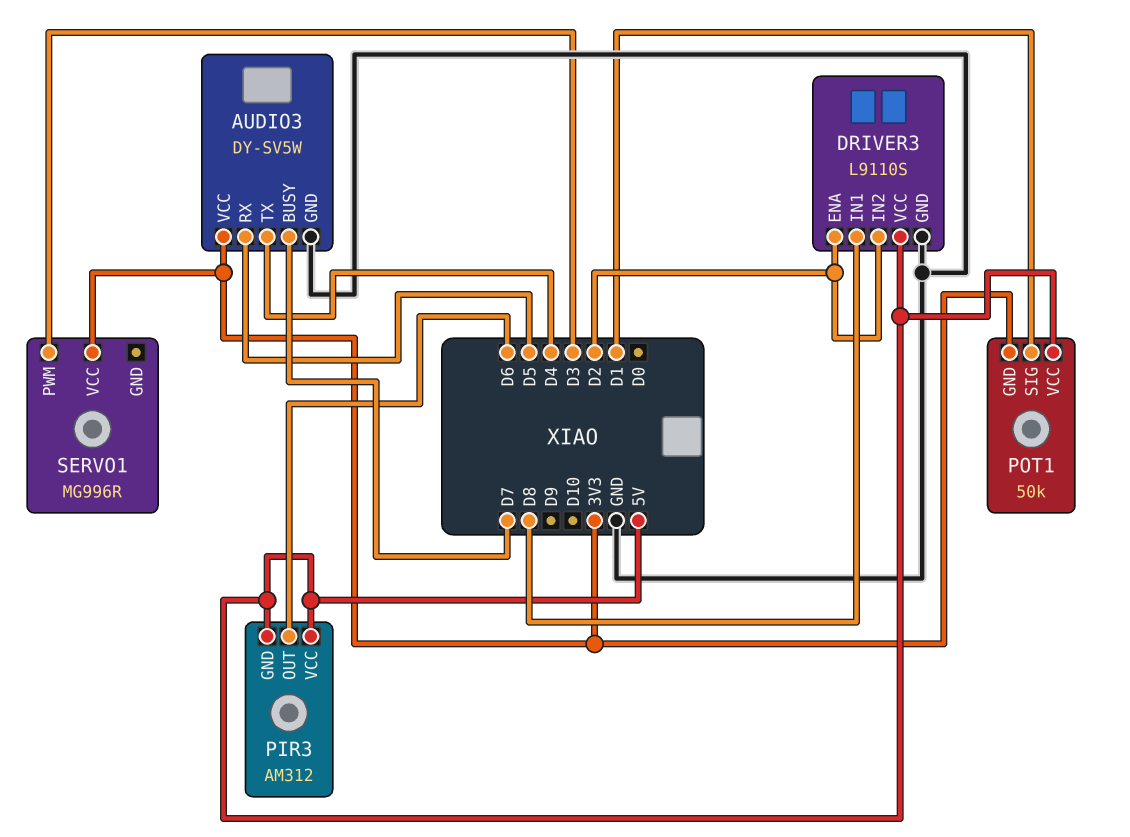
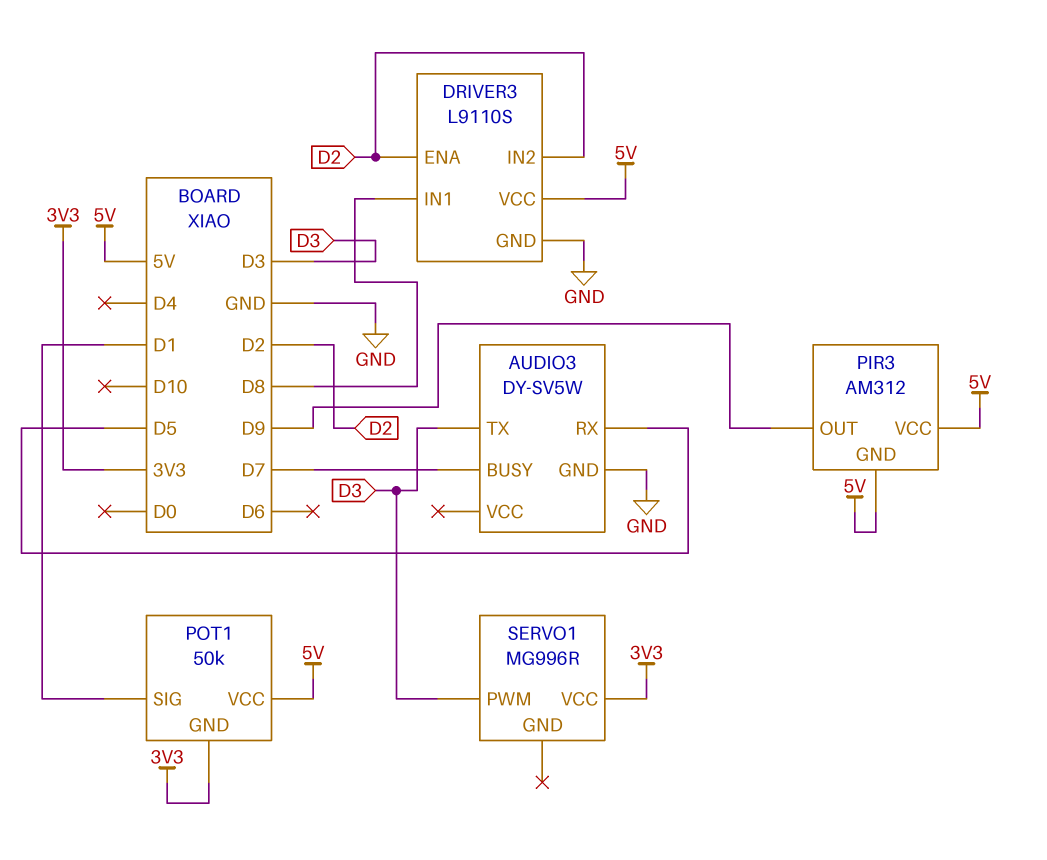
AUDIO3 pin TX: D4 -> D3
AUDIO3 pin VCC: 3V3 -> none
PIR3 pin OUT: D6 -> D9

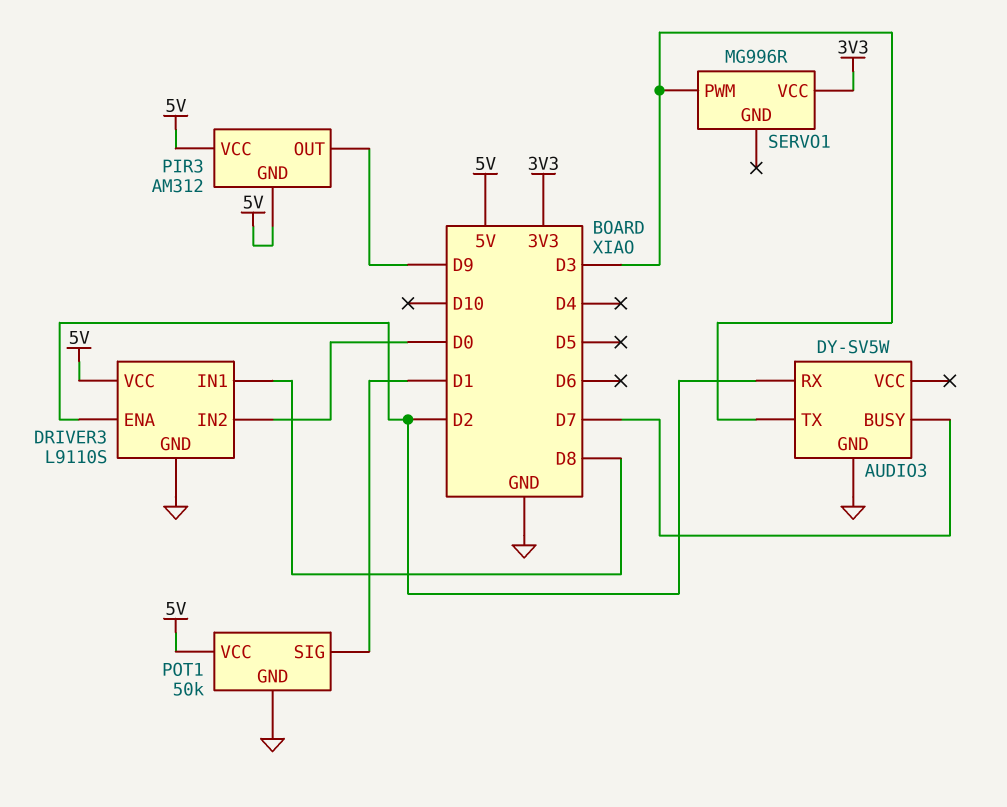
AUDIO3 pin RX: D5 -> D2
DRIVER3 pin IN2: D2 -> D0
POT1 pin GND: 3V3 -> GND

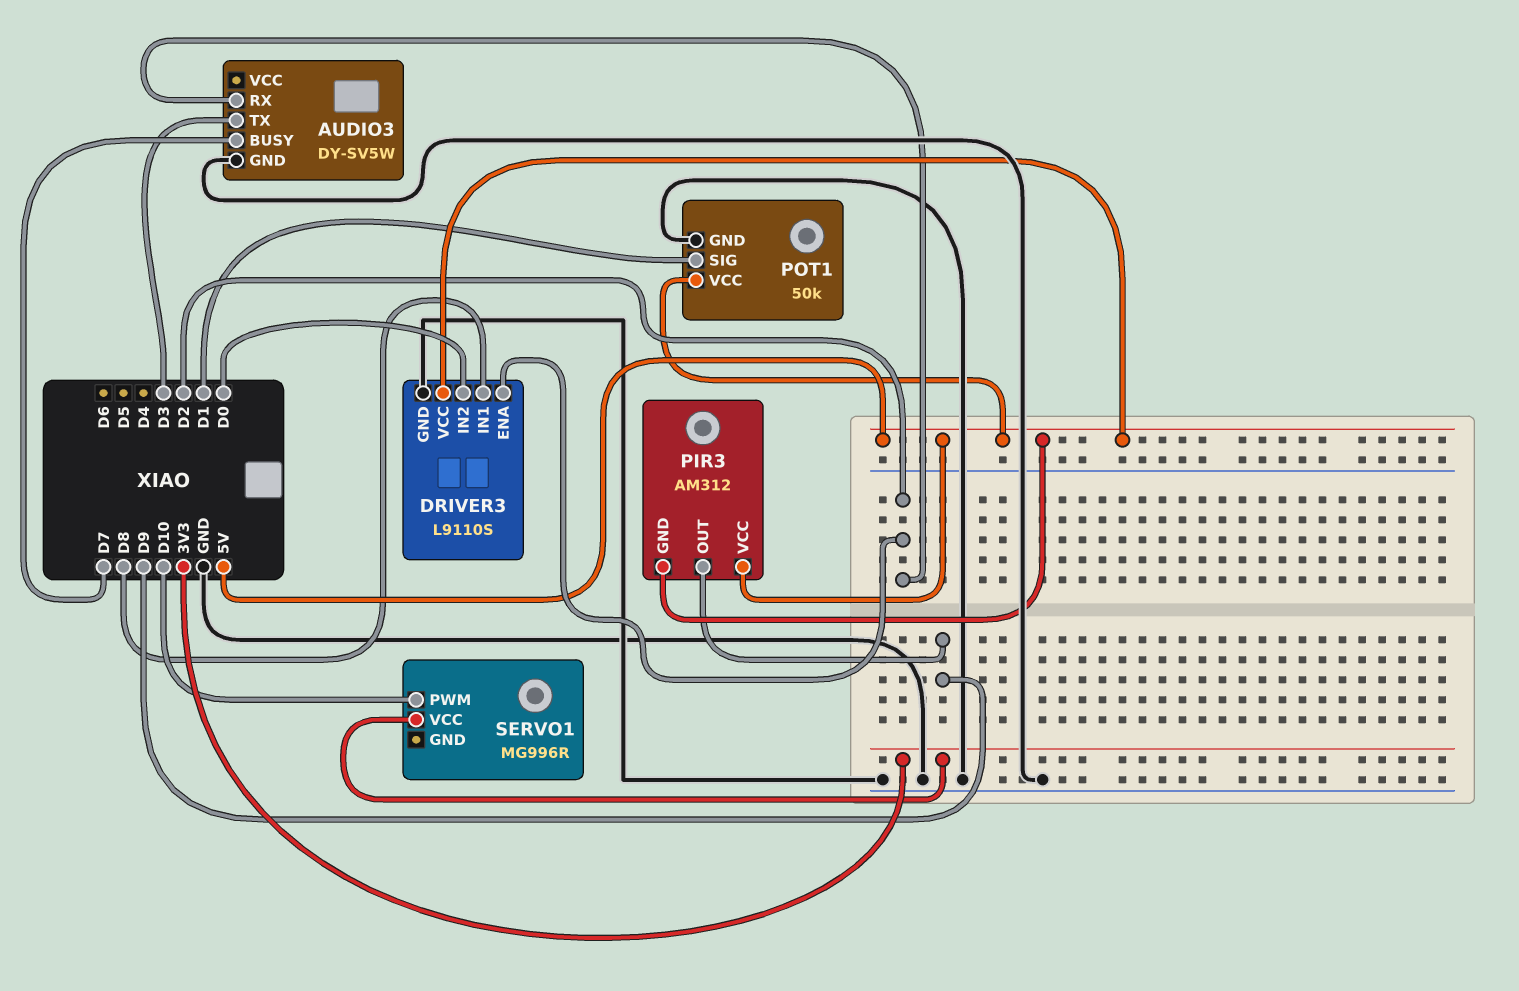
SERVO1 pin PWM: D3 -> D10

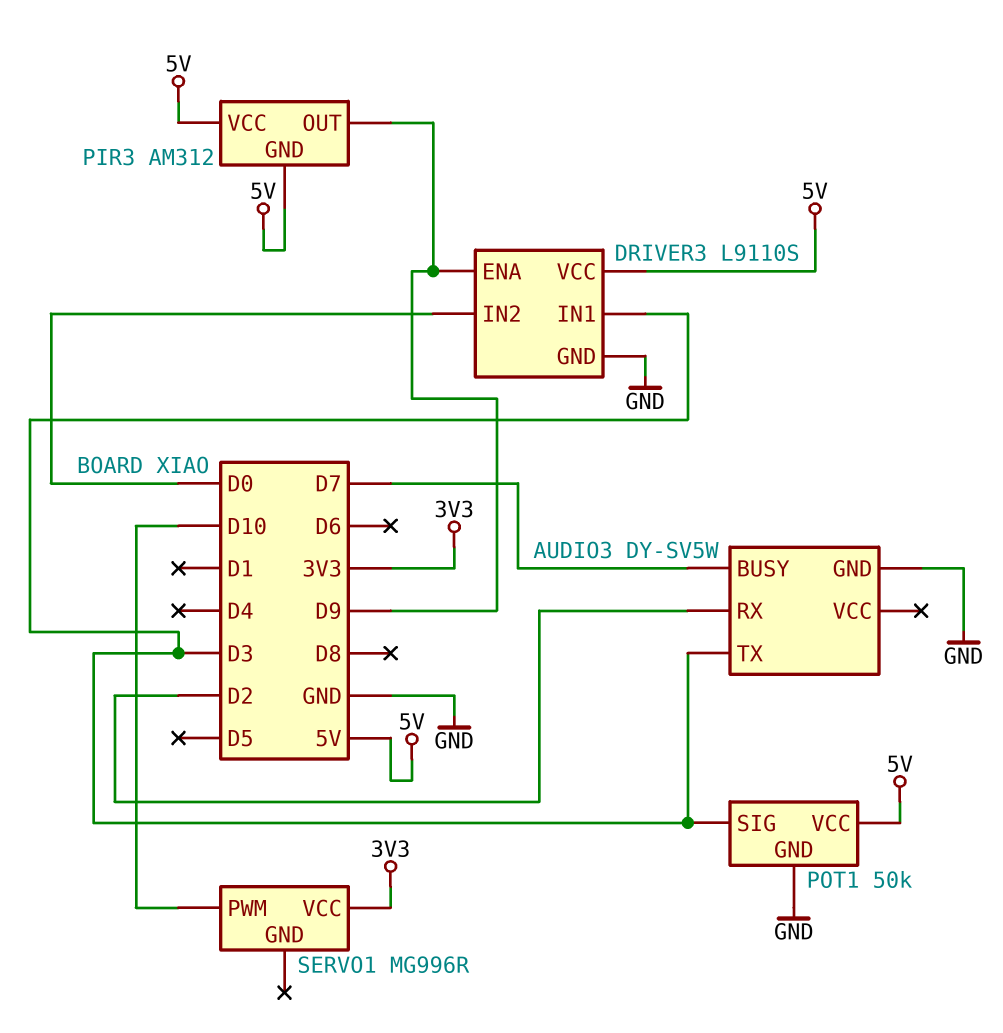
DRIVER3 pin ENA: D2 -> D9
DRIVER3 pin IN1: D8 -> D3
POT1 pin SIG: D1 -> D3

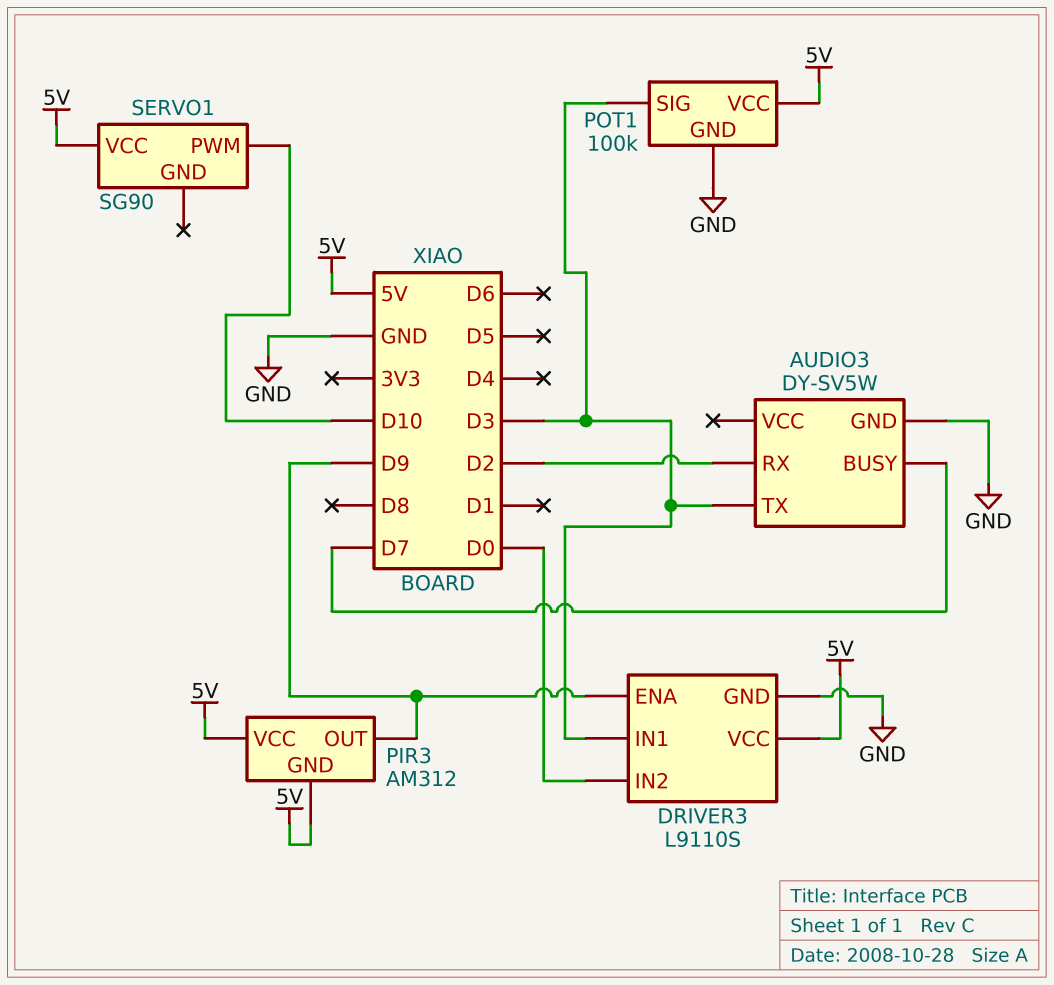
POT1: 50k -> 100k
SERVO1: MG996R -> SG90
SERVO1 pin VCC: 3V3 -> 5V

